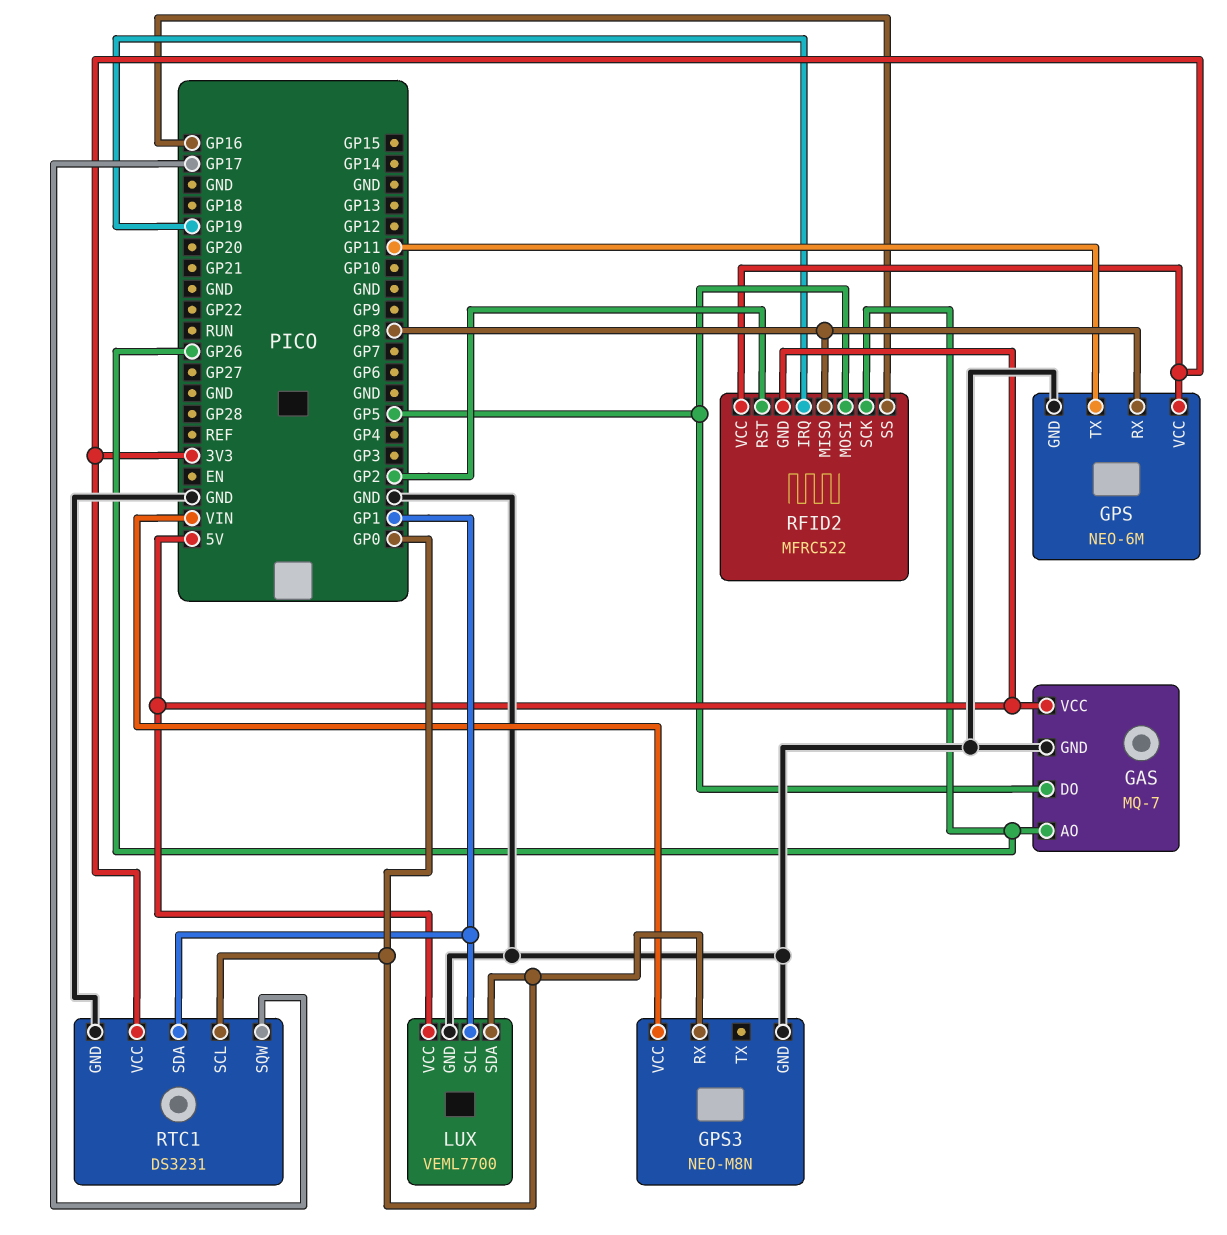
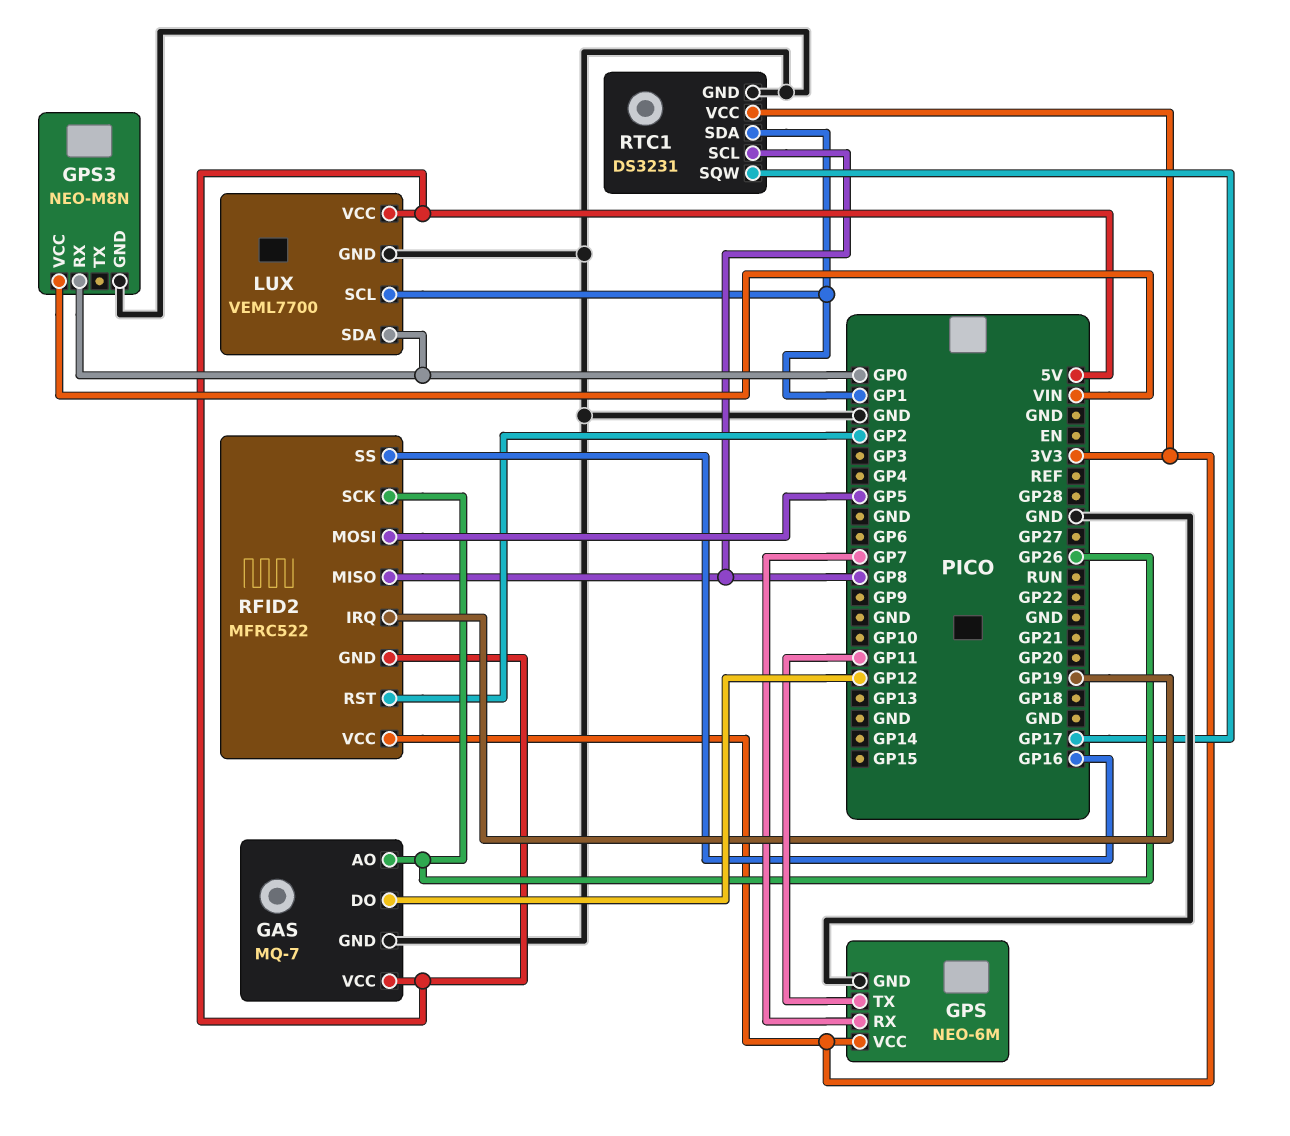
GAS pin DO: GP5 -> GP12
GPS pin RX: GP8 -> GP7
RTC1 pin SCL: GP0 -> GP8

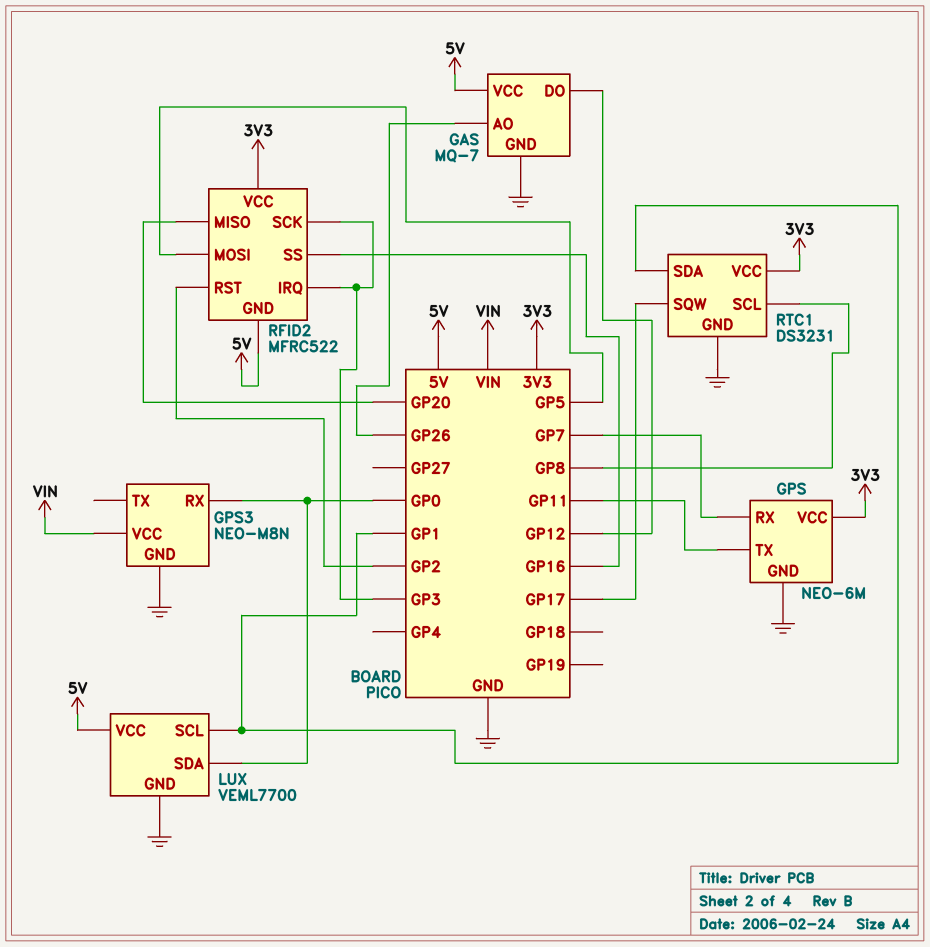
RFID2 pin IRQ: GP19 -> GP3
RFID2 pin MISO: GP8 -> GP20
RFID2 pin SCK: GP26 -> GP3

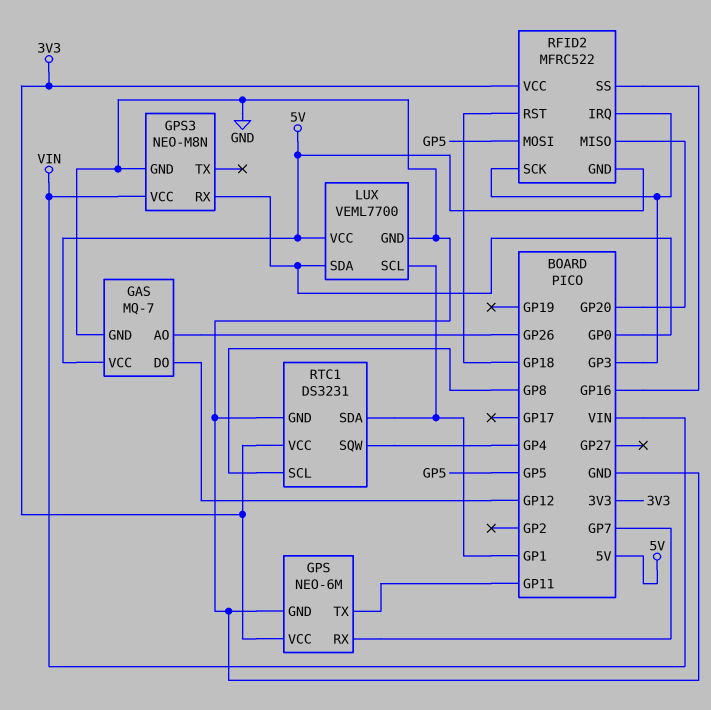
RFID2 pin RST: GP2 -> GP18
RTC1 pin SQW: GP17 -> GP4

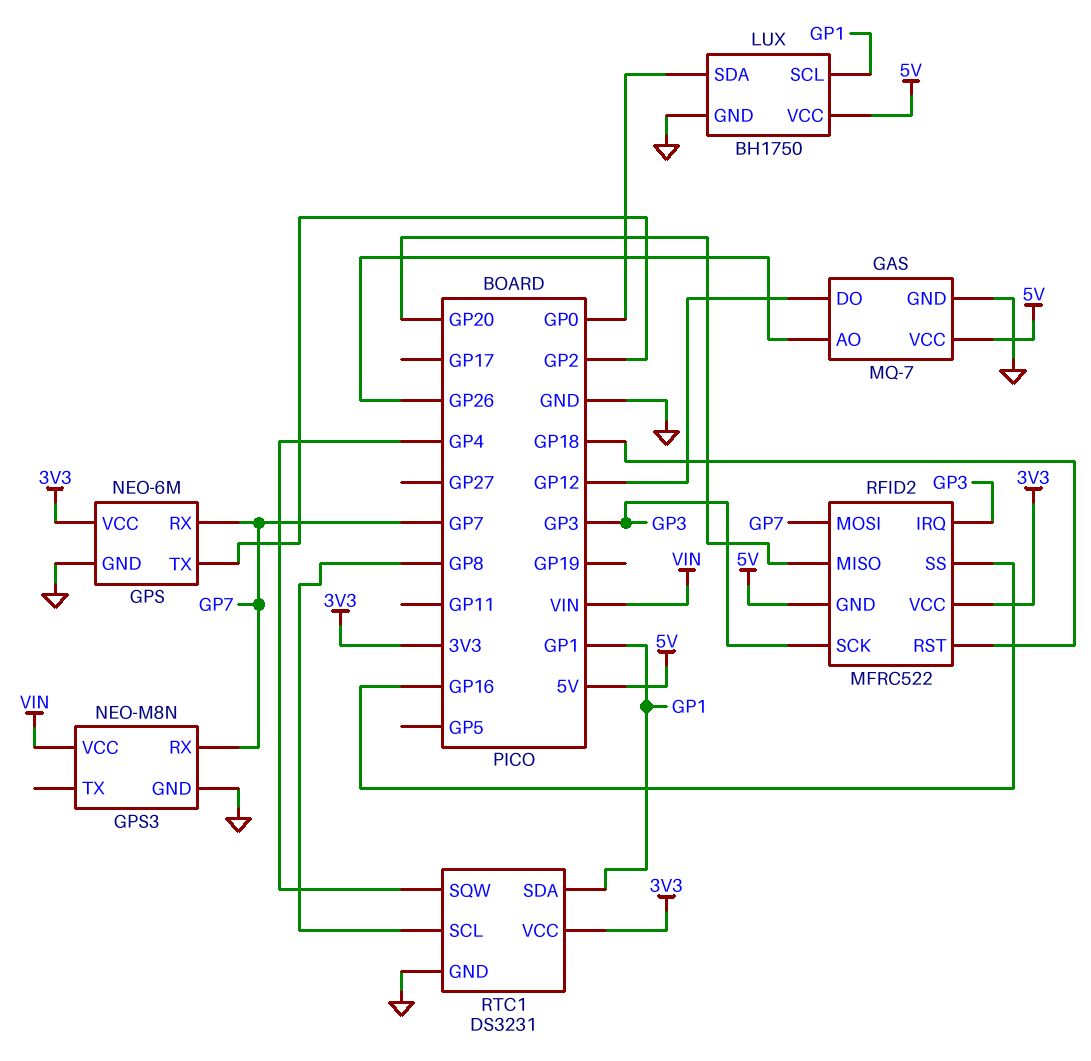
GPS pin TX: GP11 -> GP2
GPS3 pin RX: GP0 -> GP7
LUX: VEML7700 -> BH1750
RFID2 pin MOSI: GP5 -> GP7

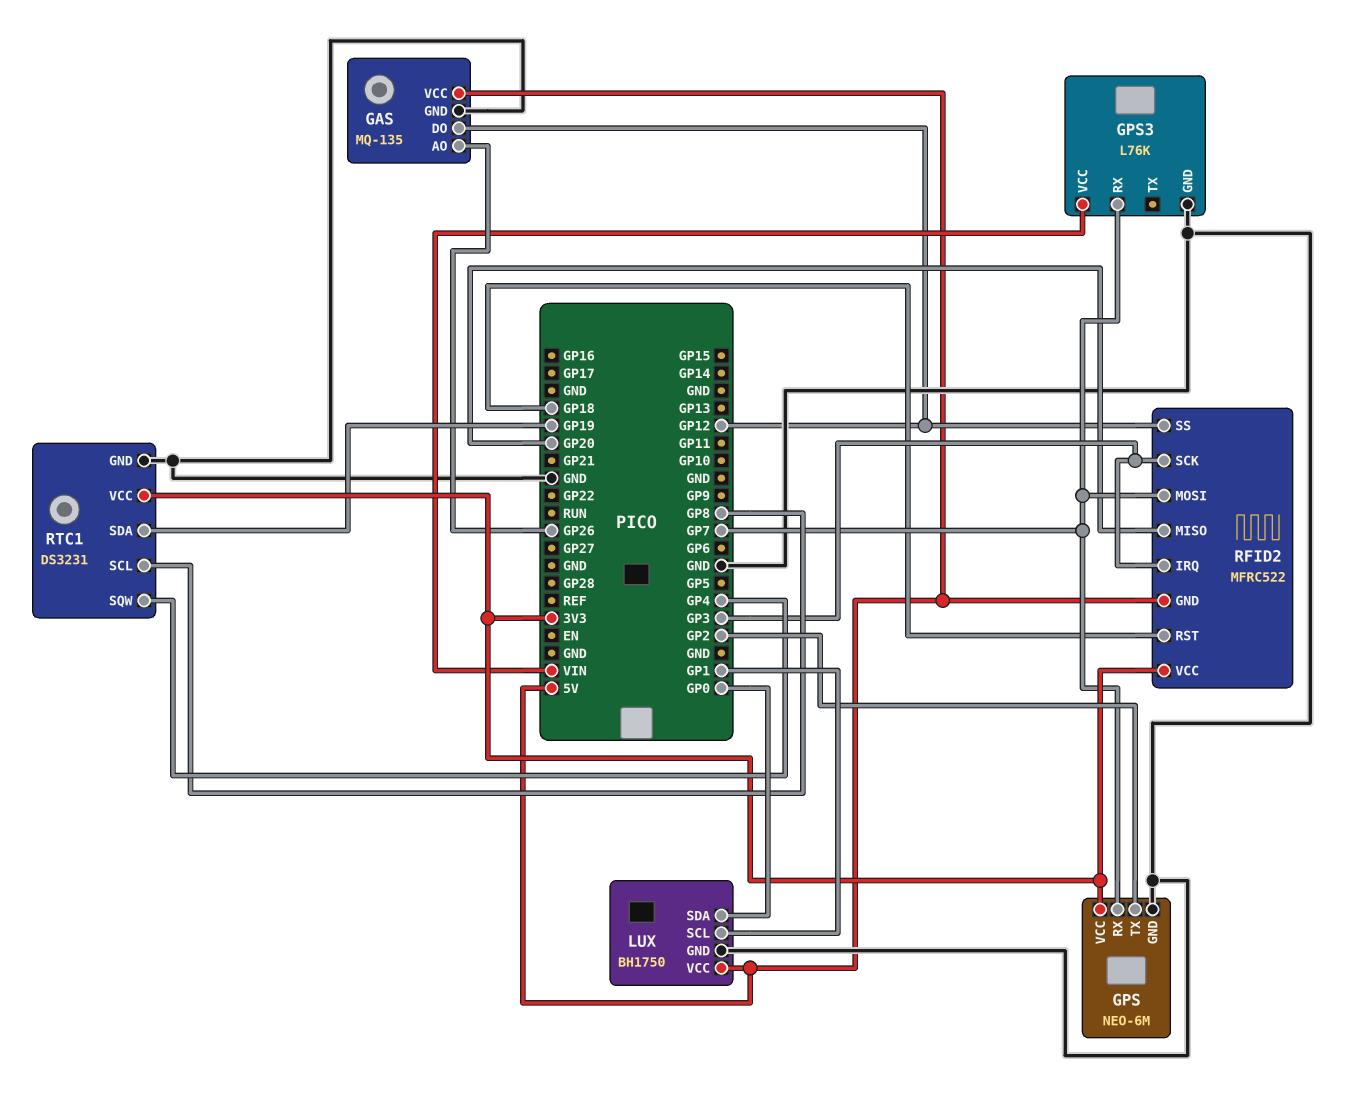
GAS: MQ-7 -> MQ-135
GPS3: NEO-M8N -> L76K
RFID2 pin SS: GP16 -> GP12
RTC1 pin SDA: GP1 -> GP19

